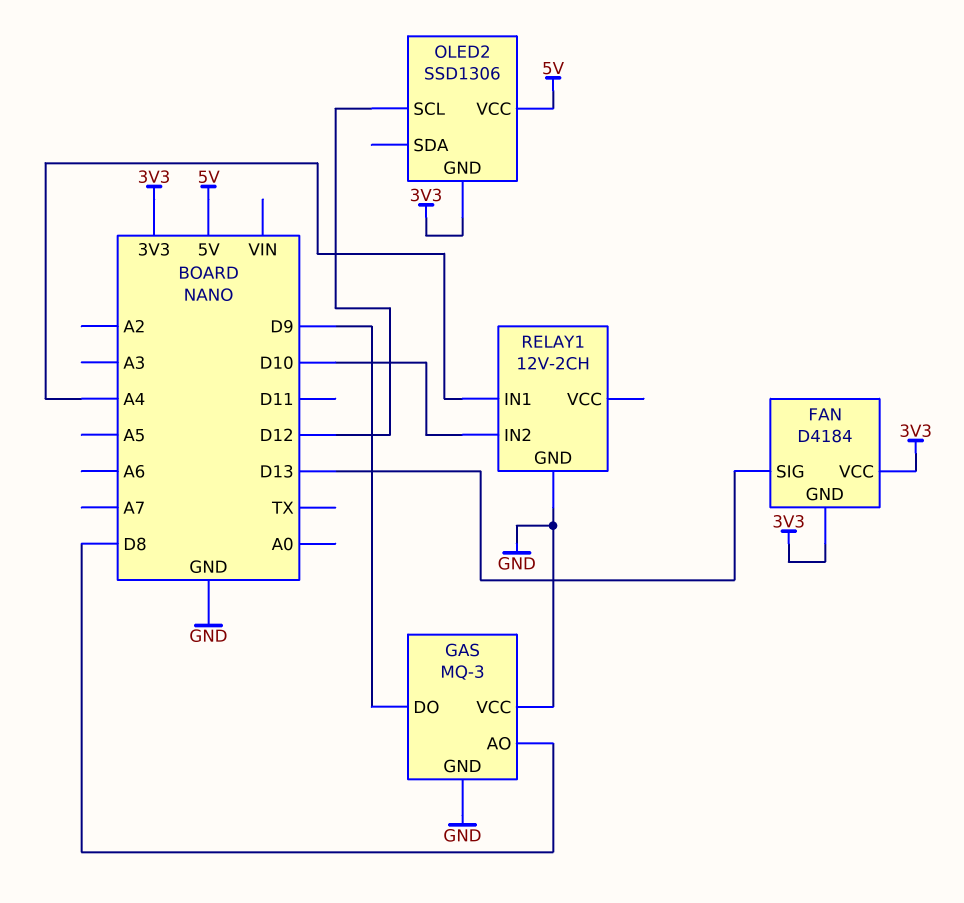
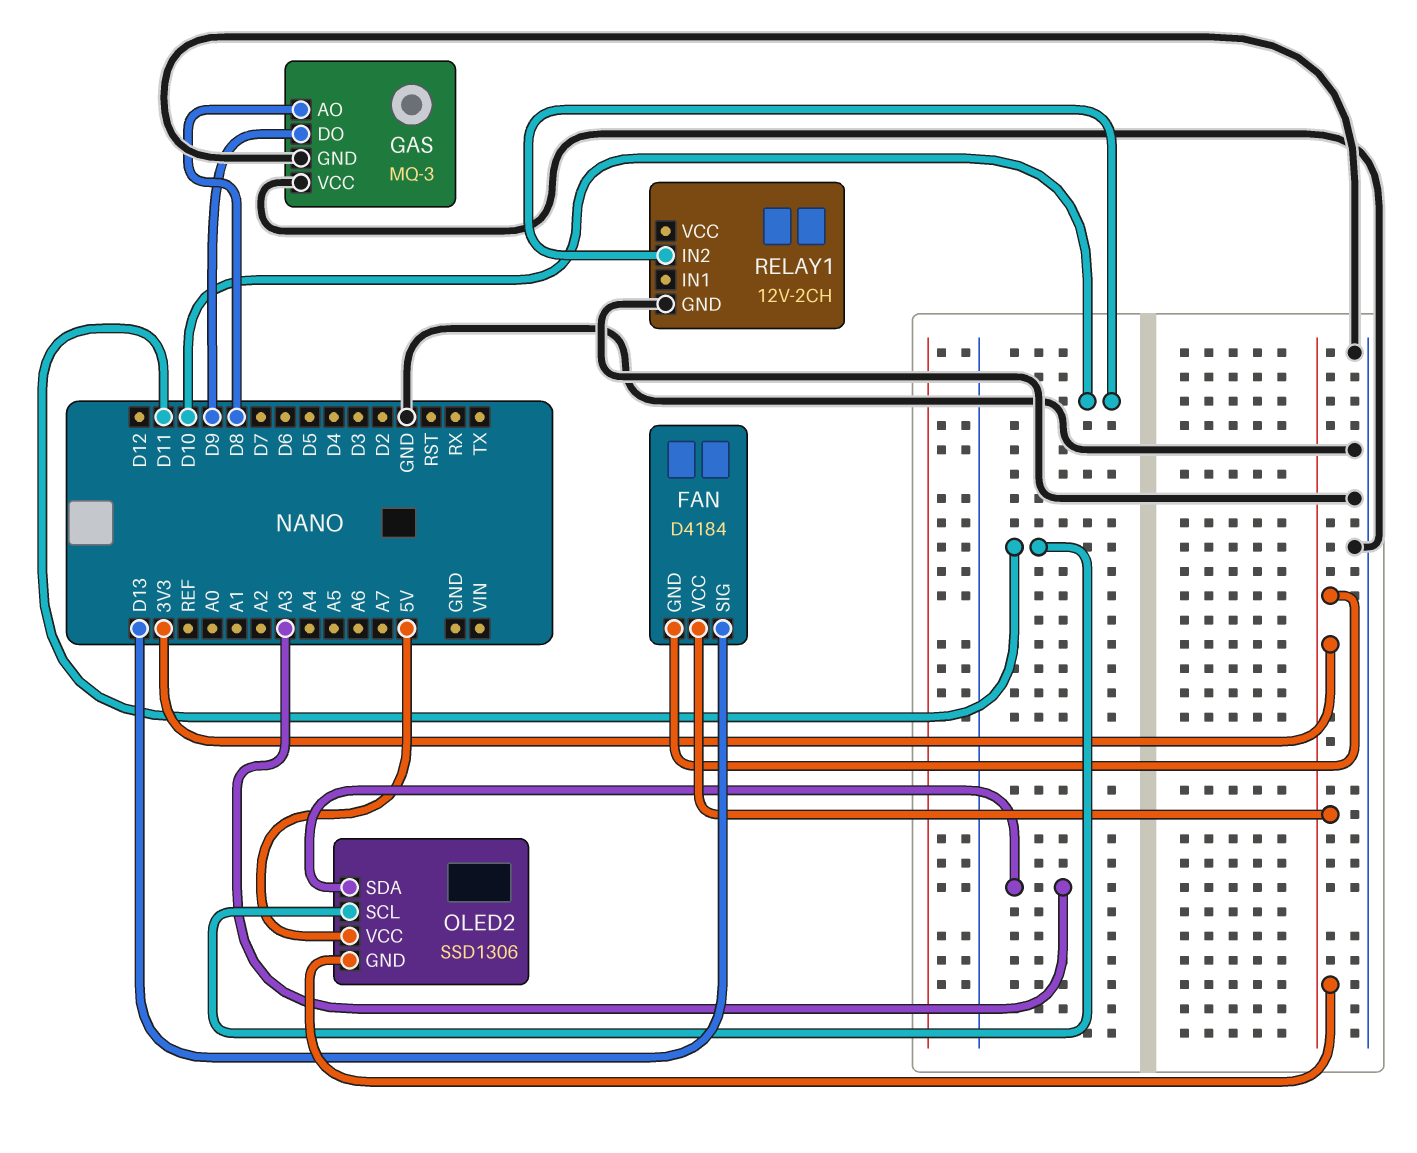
OLED2 pin SCL: D12 -> D11
OLED2 pin SDA: none -> A3
RELAY1 pin IN1: A4 -> none

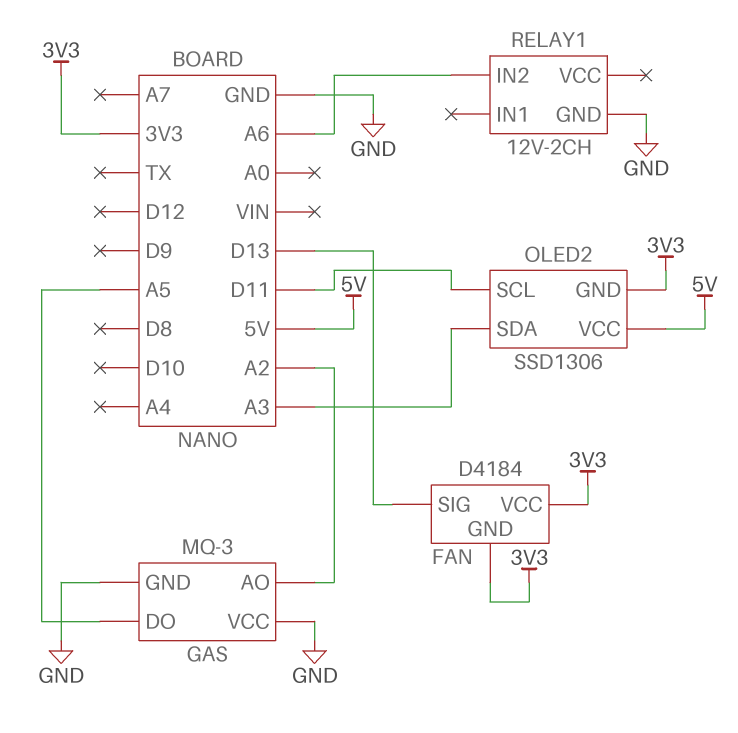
GAS pin AO: D8 -> A2
GAS pin DO: D9 -> A5
RELAY1 pin IN2: D10 -> A6

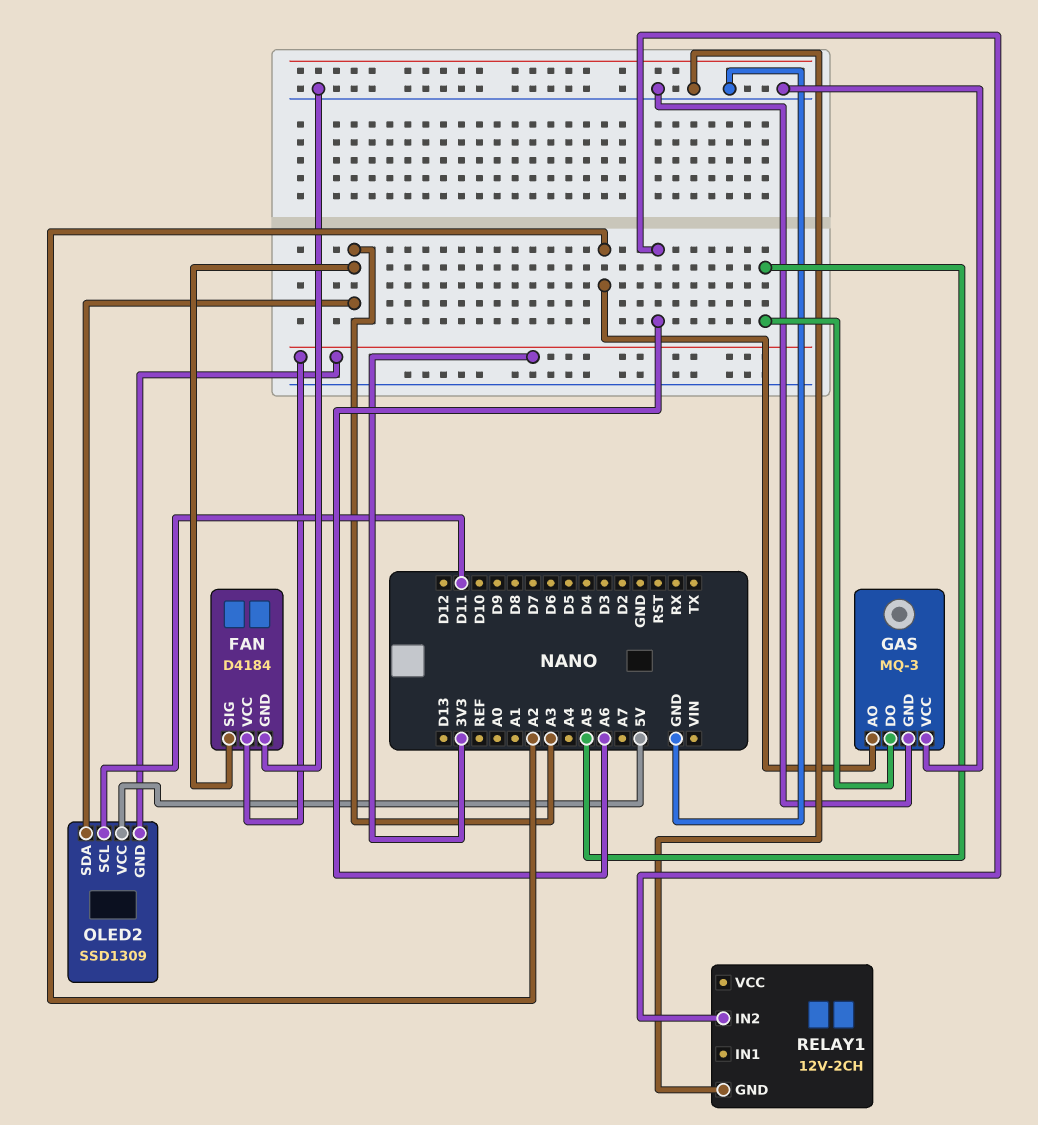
FAN pin GND: 3V3 -> GND
FAN pin SIG: D13 -> A3
OLED2: SSD1306 -> SSD1309

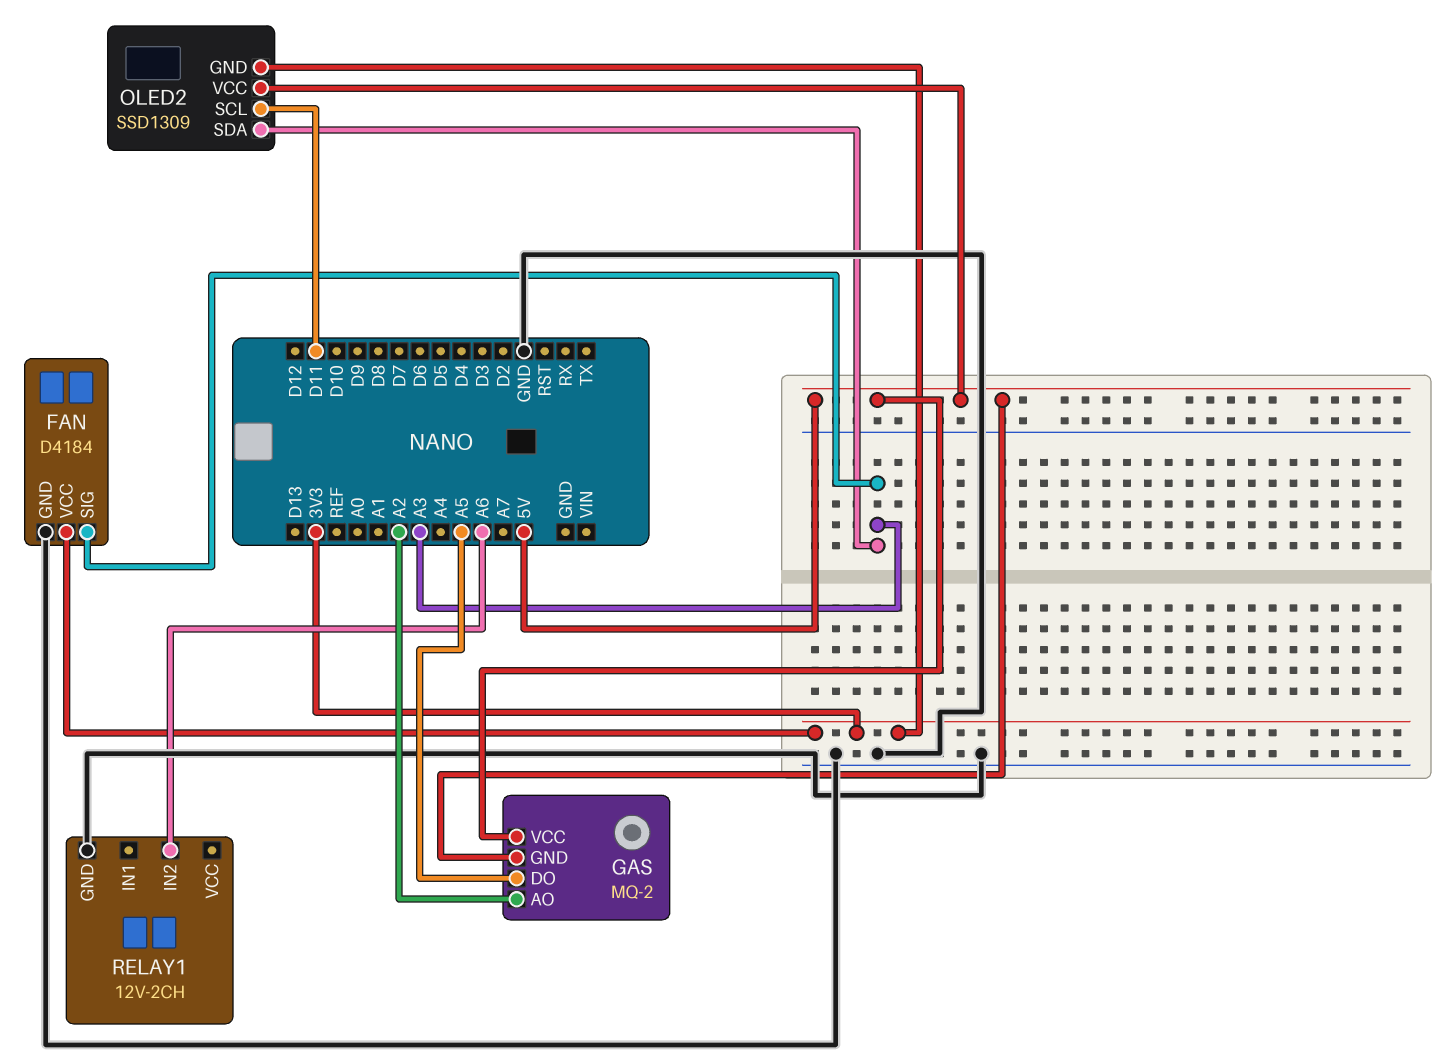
GAS: MQ-3 -> MQ-2
GAS pin GND: GND -> 5V
GAS pin VCC: GND -> 5V

